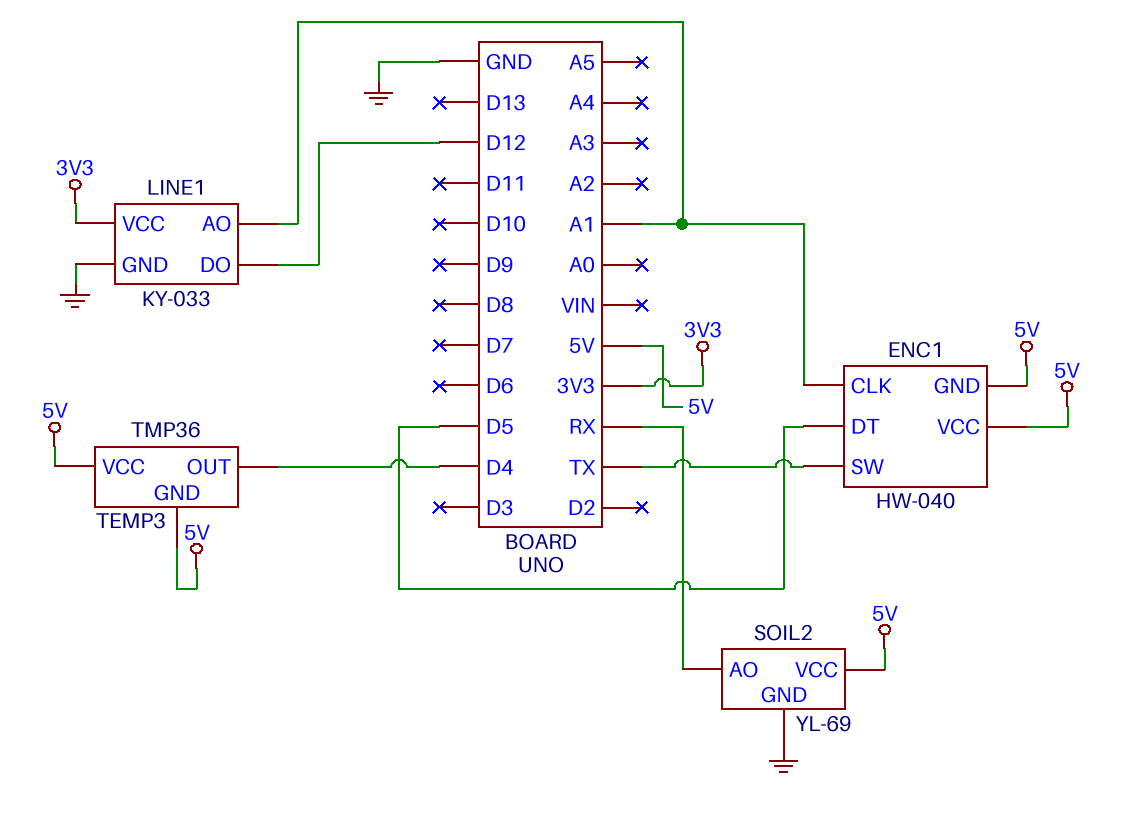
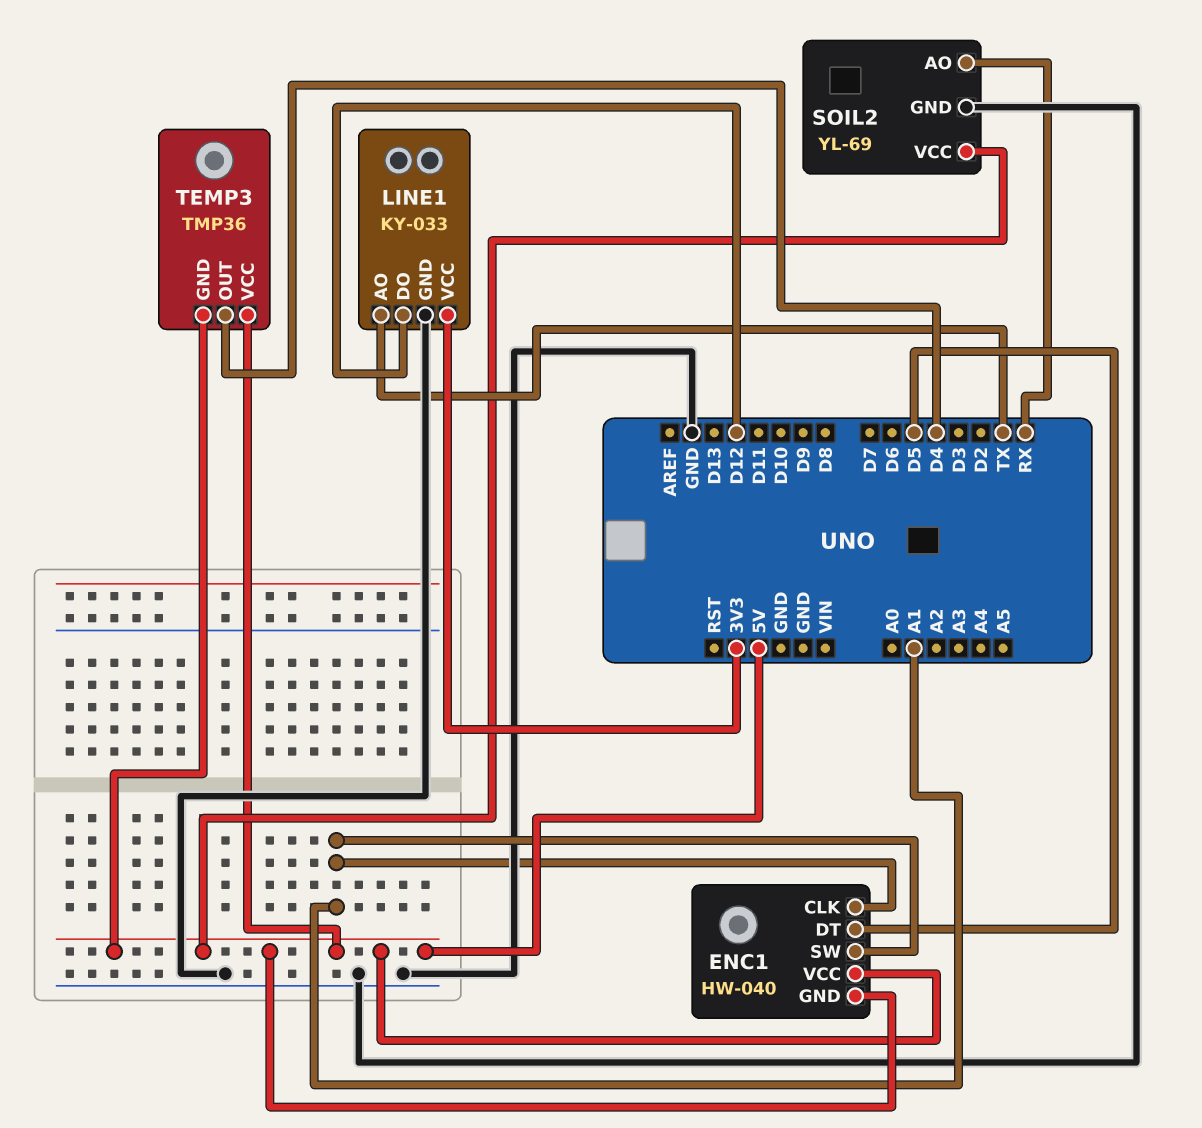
ENC1 pin SW: TX -> A1
LINE1 pin AO: A1 -> TX

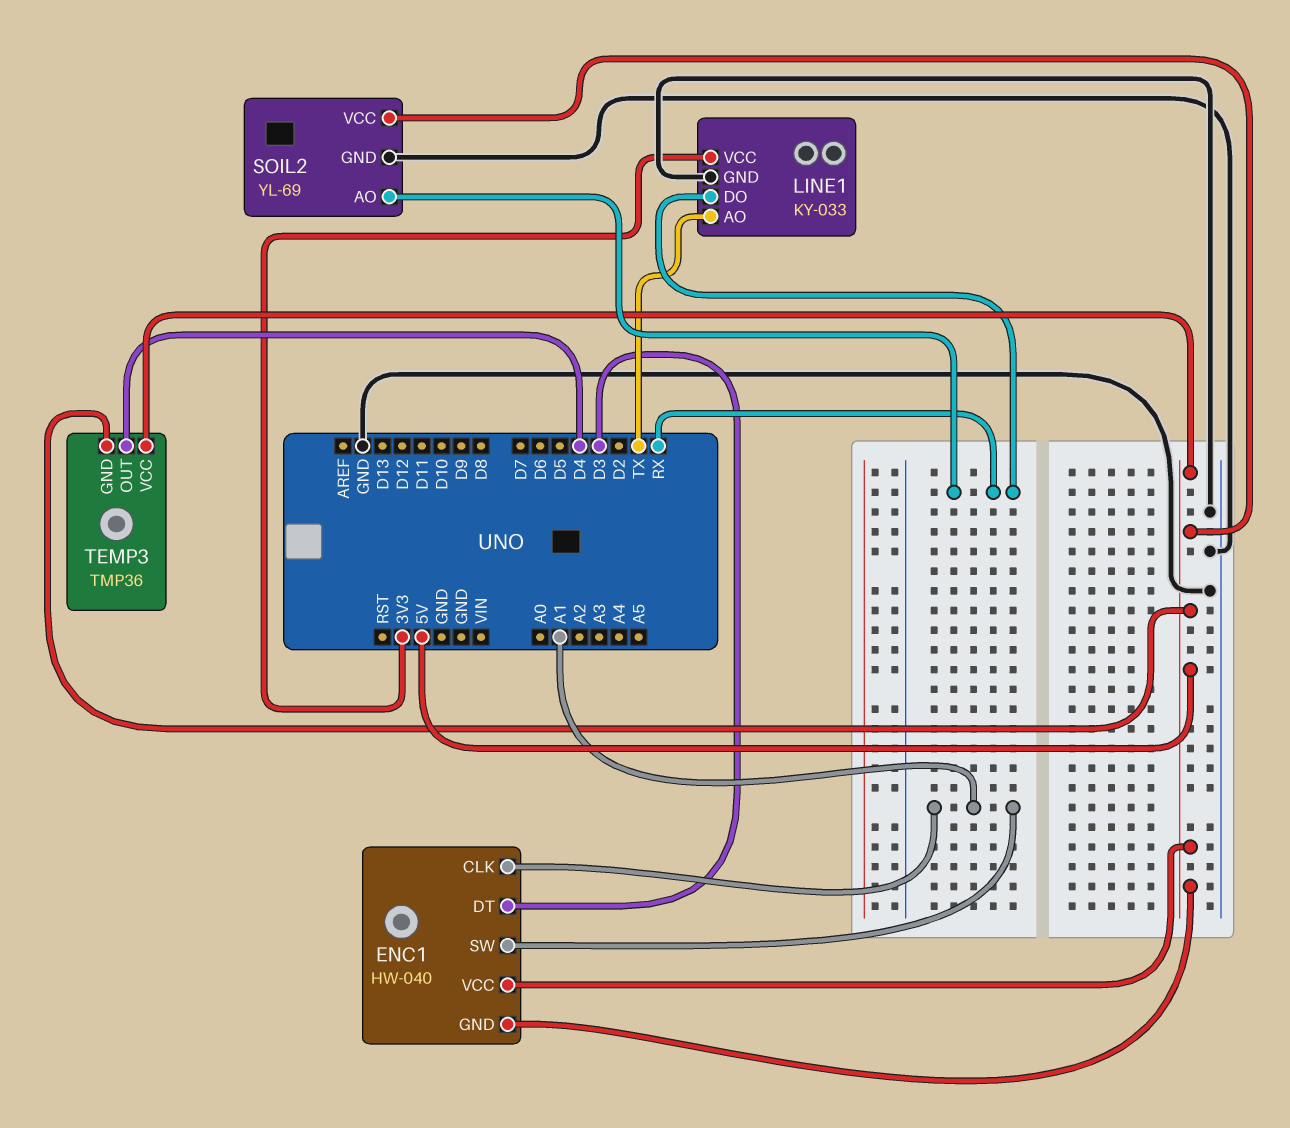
ENC1 pin DT: D5 -> D3
LINE1 pin DO: D12 -> RX

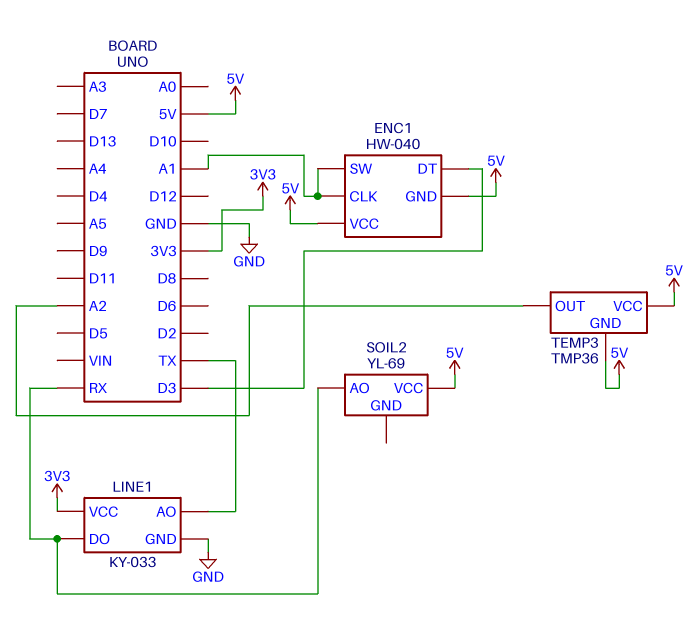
SOIL2 pin GND: GND -> none
TEMP3 pin OUT: D4 -> A2

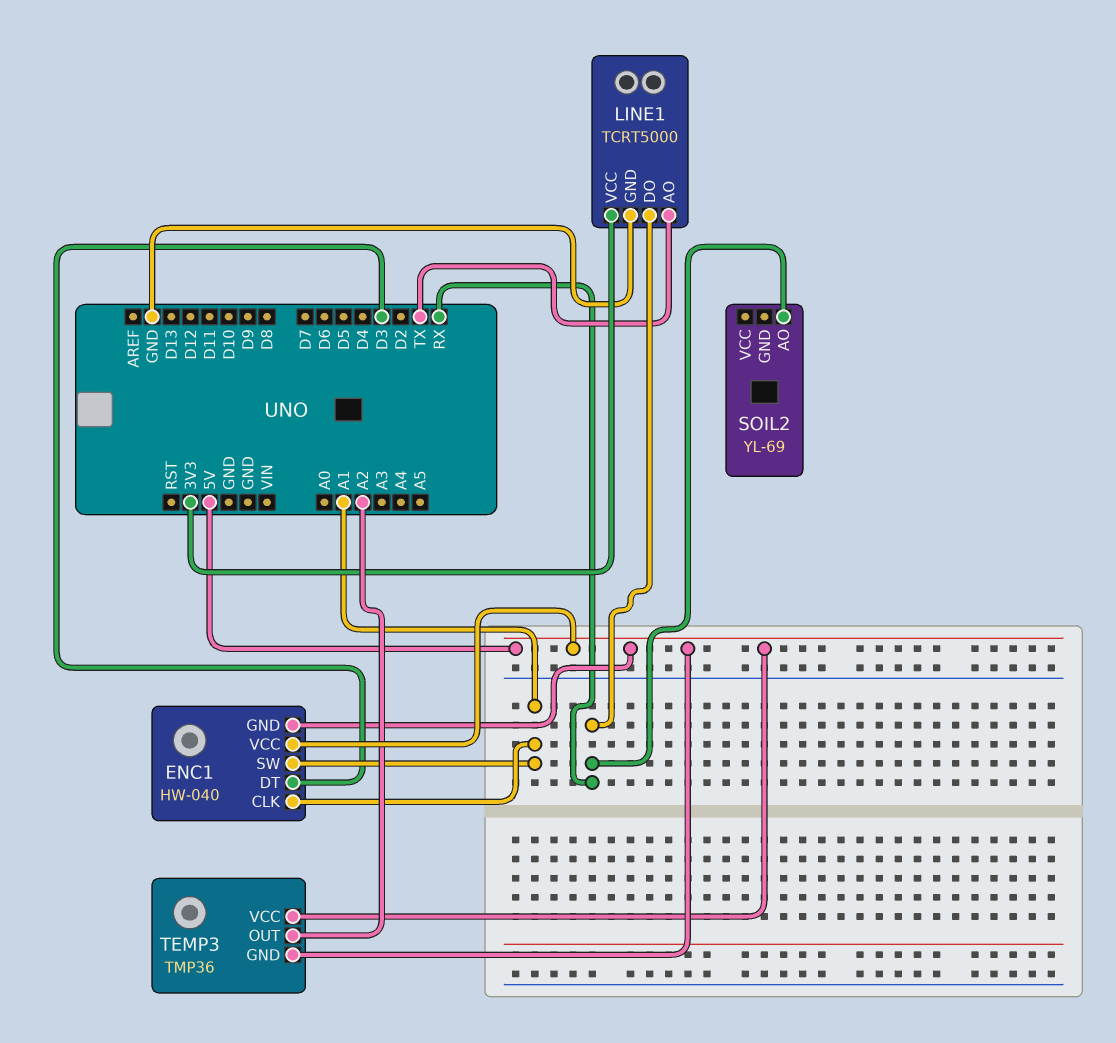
LINE1: KY-033 -> TCRT5000
SOIL2 pin VCC: 5V -> none

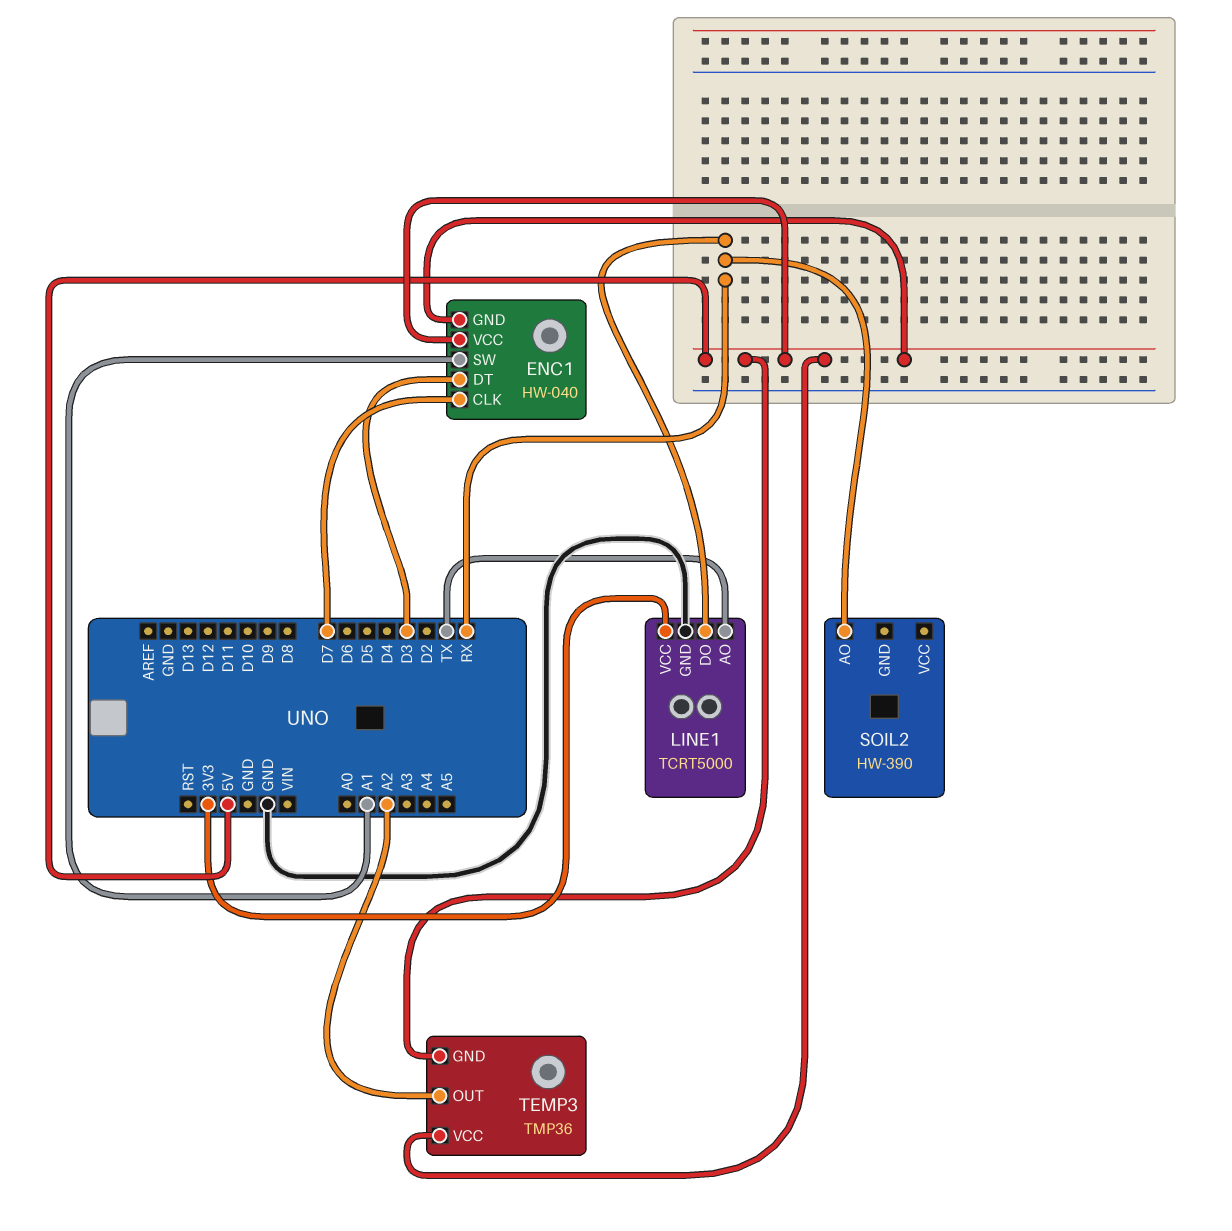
ENC1 pin CLK: A1 -> D7
SOIL2: YL-69 -> HW-390

